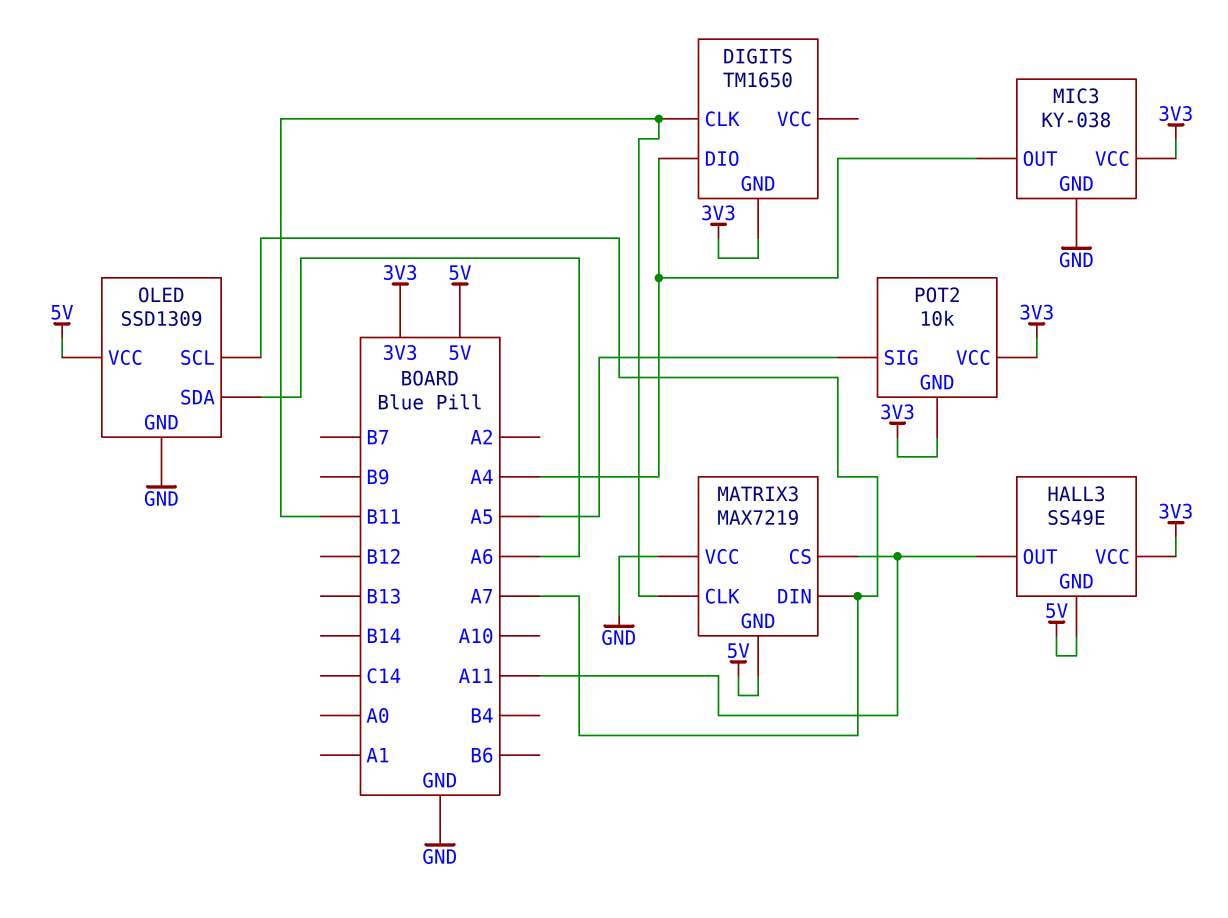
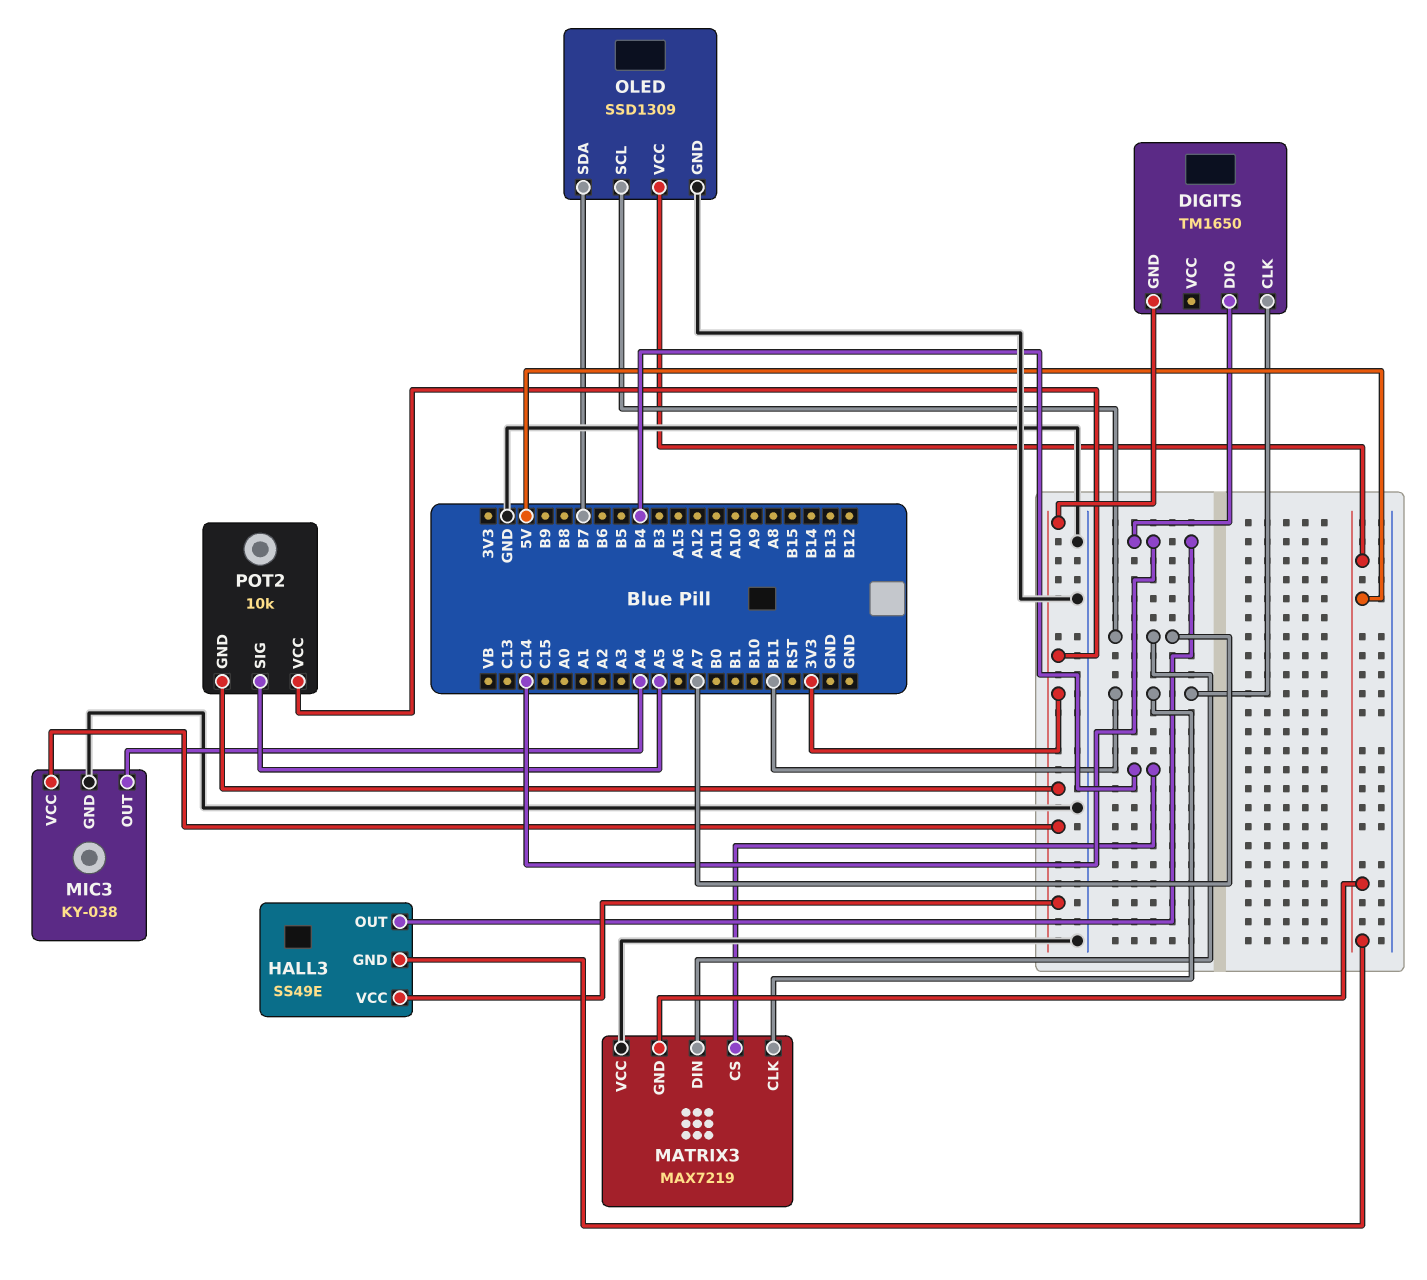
DIGITS pin DIO: A4 -> C14
HALL3 pin OUT: A11 -> C14
MATRIX3 pin CS: A11 -> B4
OLED pin SDA: A6 -> B7

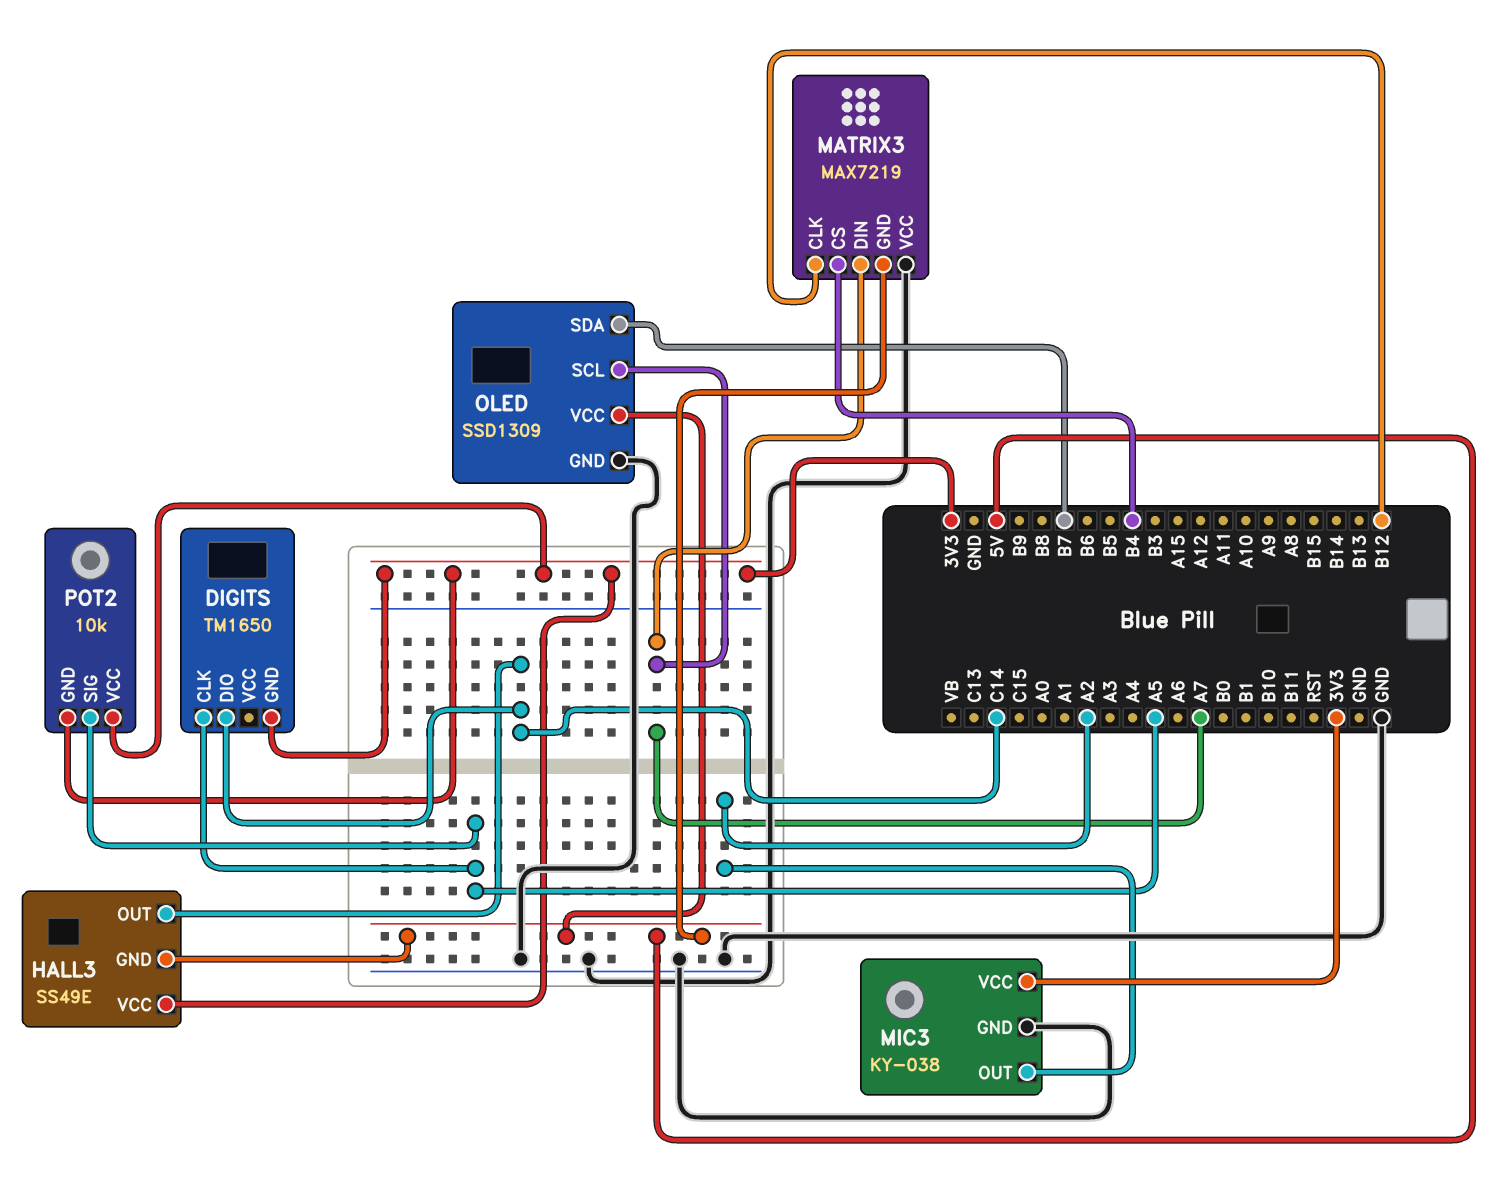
DIGITS pin CLK: B11 -> A5
MATRIX3 pin CLK: B11 -> B12
MIC3 pin OUT: A4 -> A2

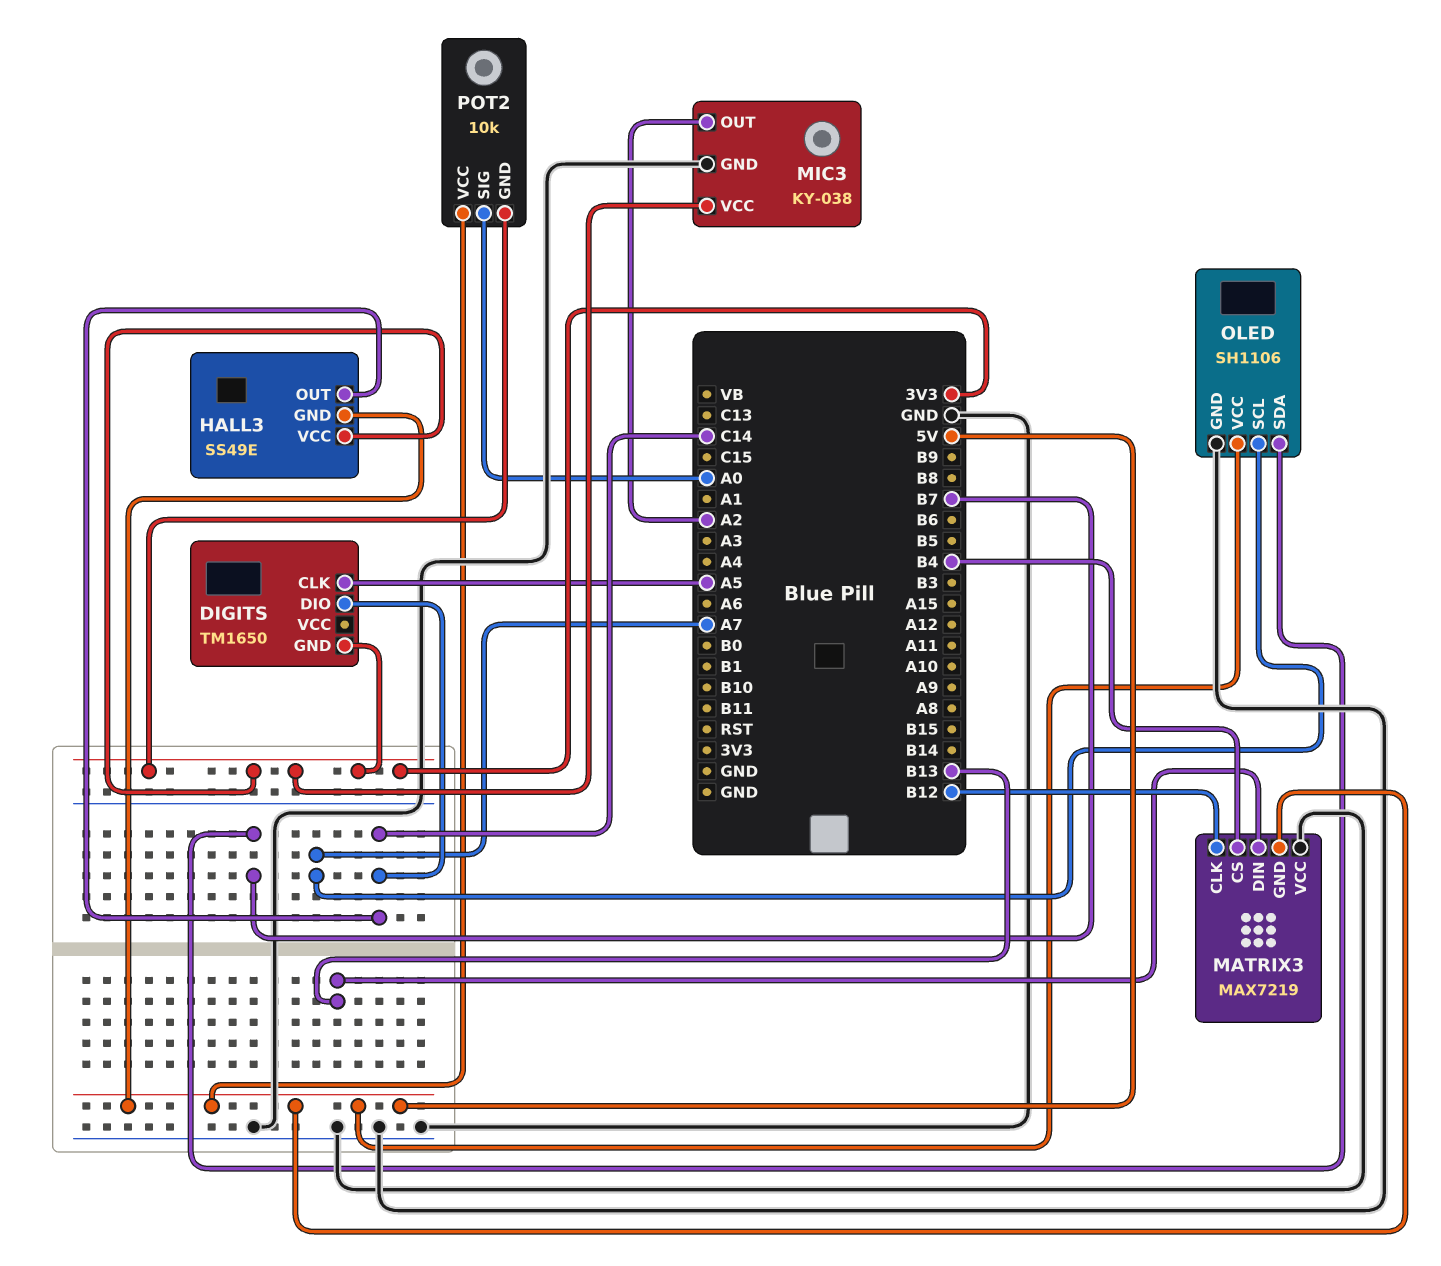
MATRIX3 pin DIN: A7 -> B13
OLED: SSD1309 -> SH1106
POT2 pin SIG: A5 -> A0
POT2 pin VCC: 3V3 -> 5V

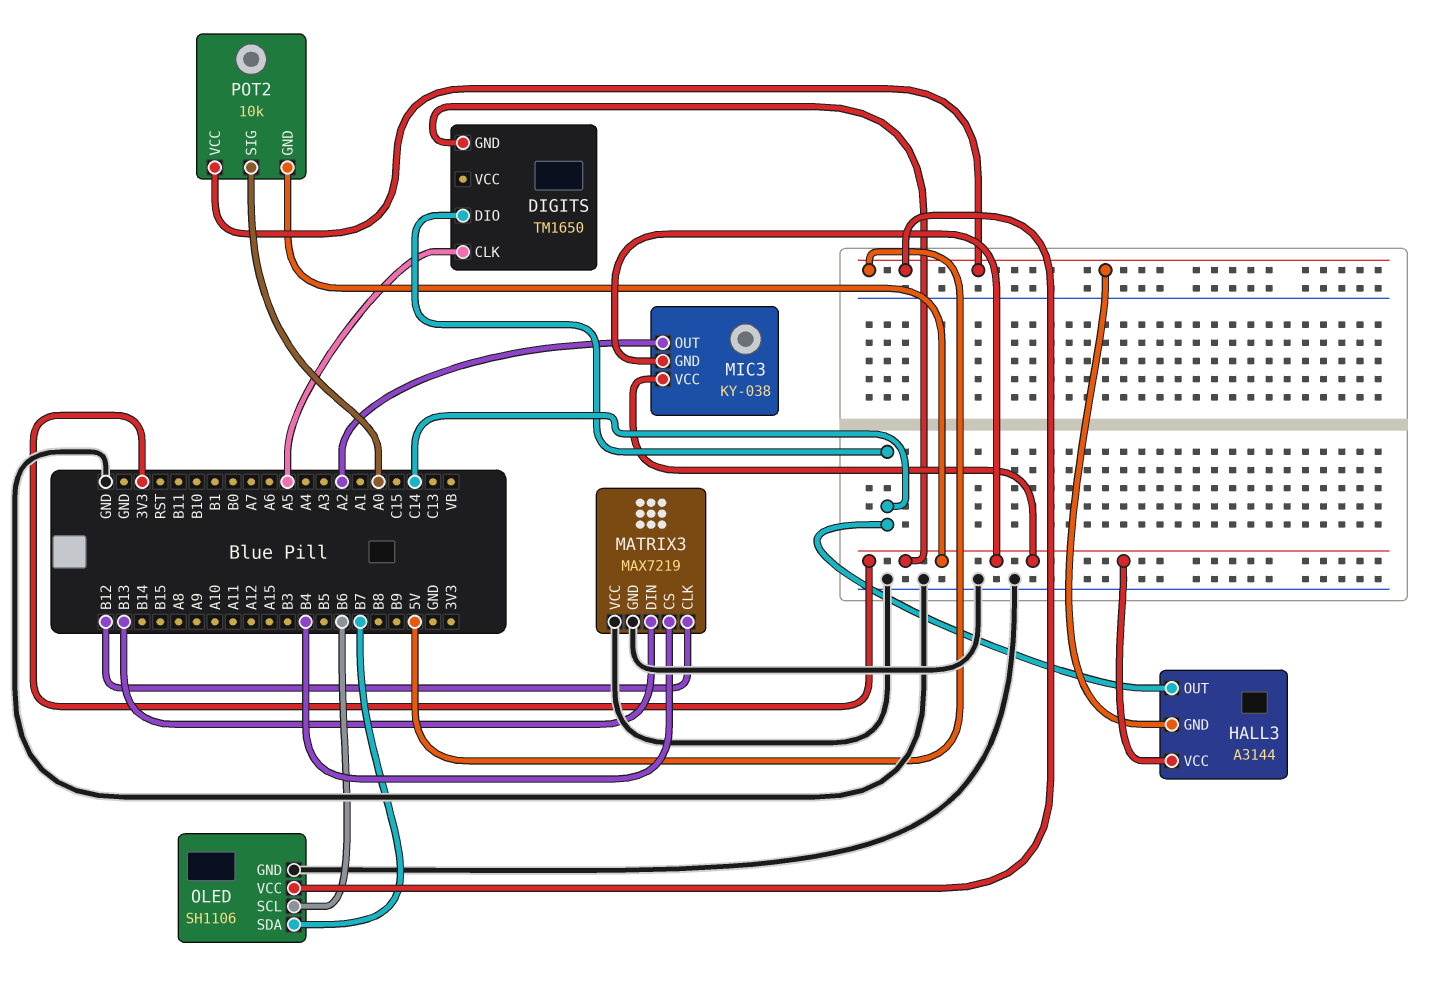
HALL3: SS49E -> A3144
MATRIX3 pin GND: 5V -> GND
MIC3 pin GND: GND -> 3V3
OLED pin SCL: A7 -> B6

